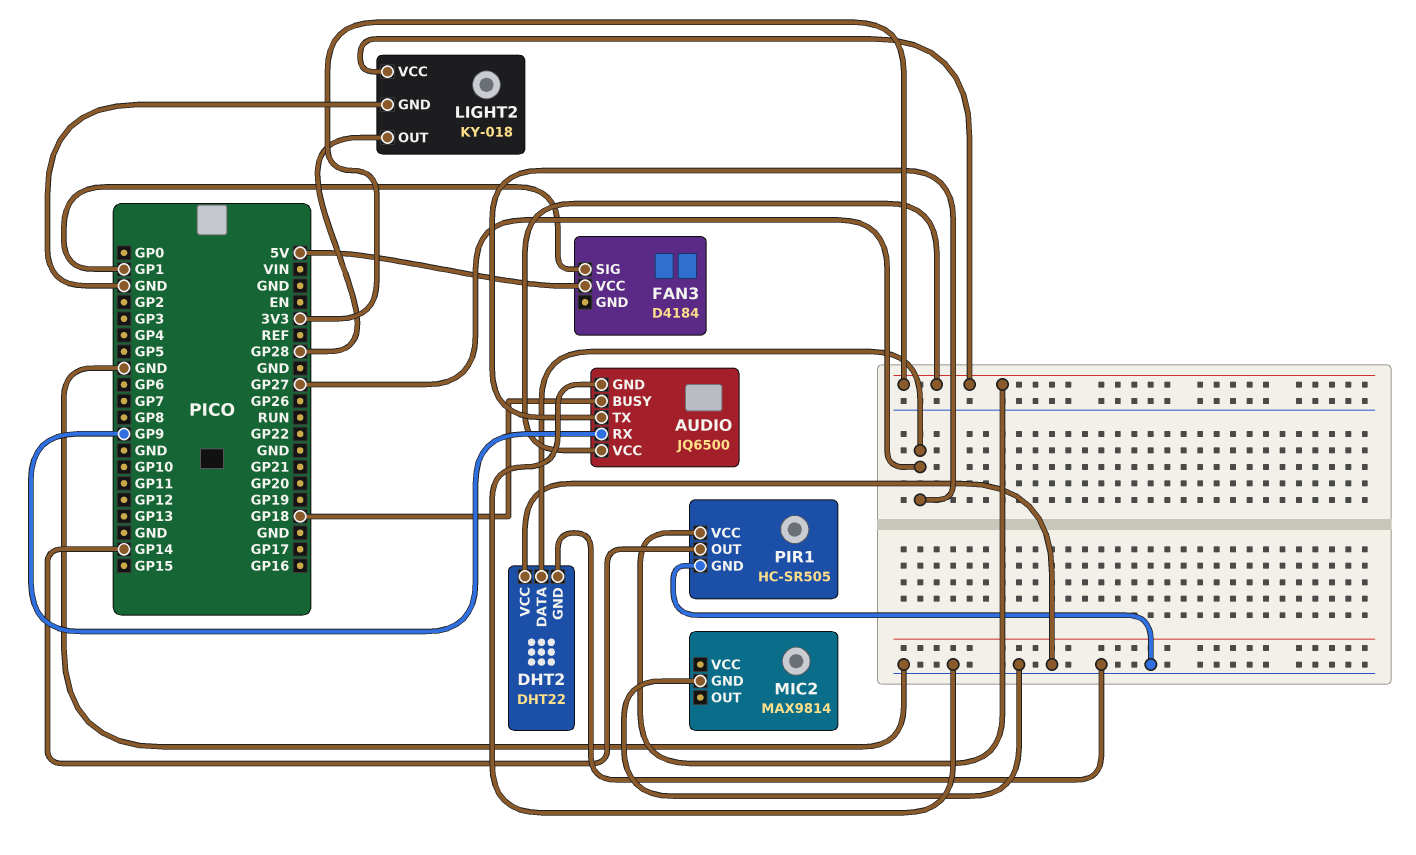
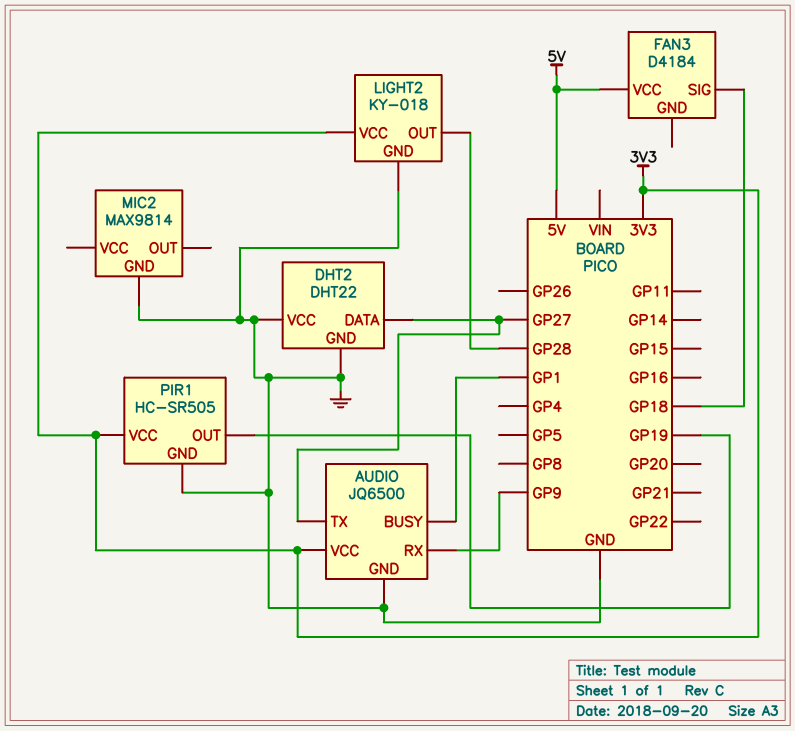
AUDIO pin BUSY: GP18 -> GP1
FAN3 pin SIG: GP1 -> GP18
PIR1 pin OUT: GP14 -> GP19

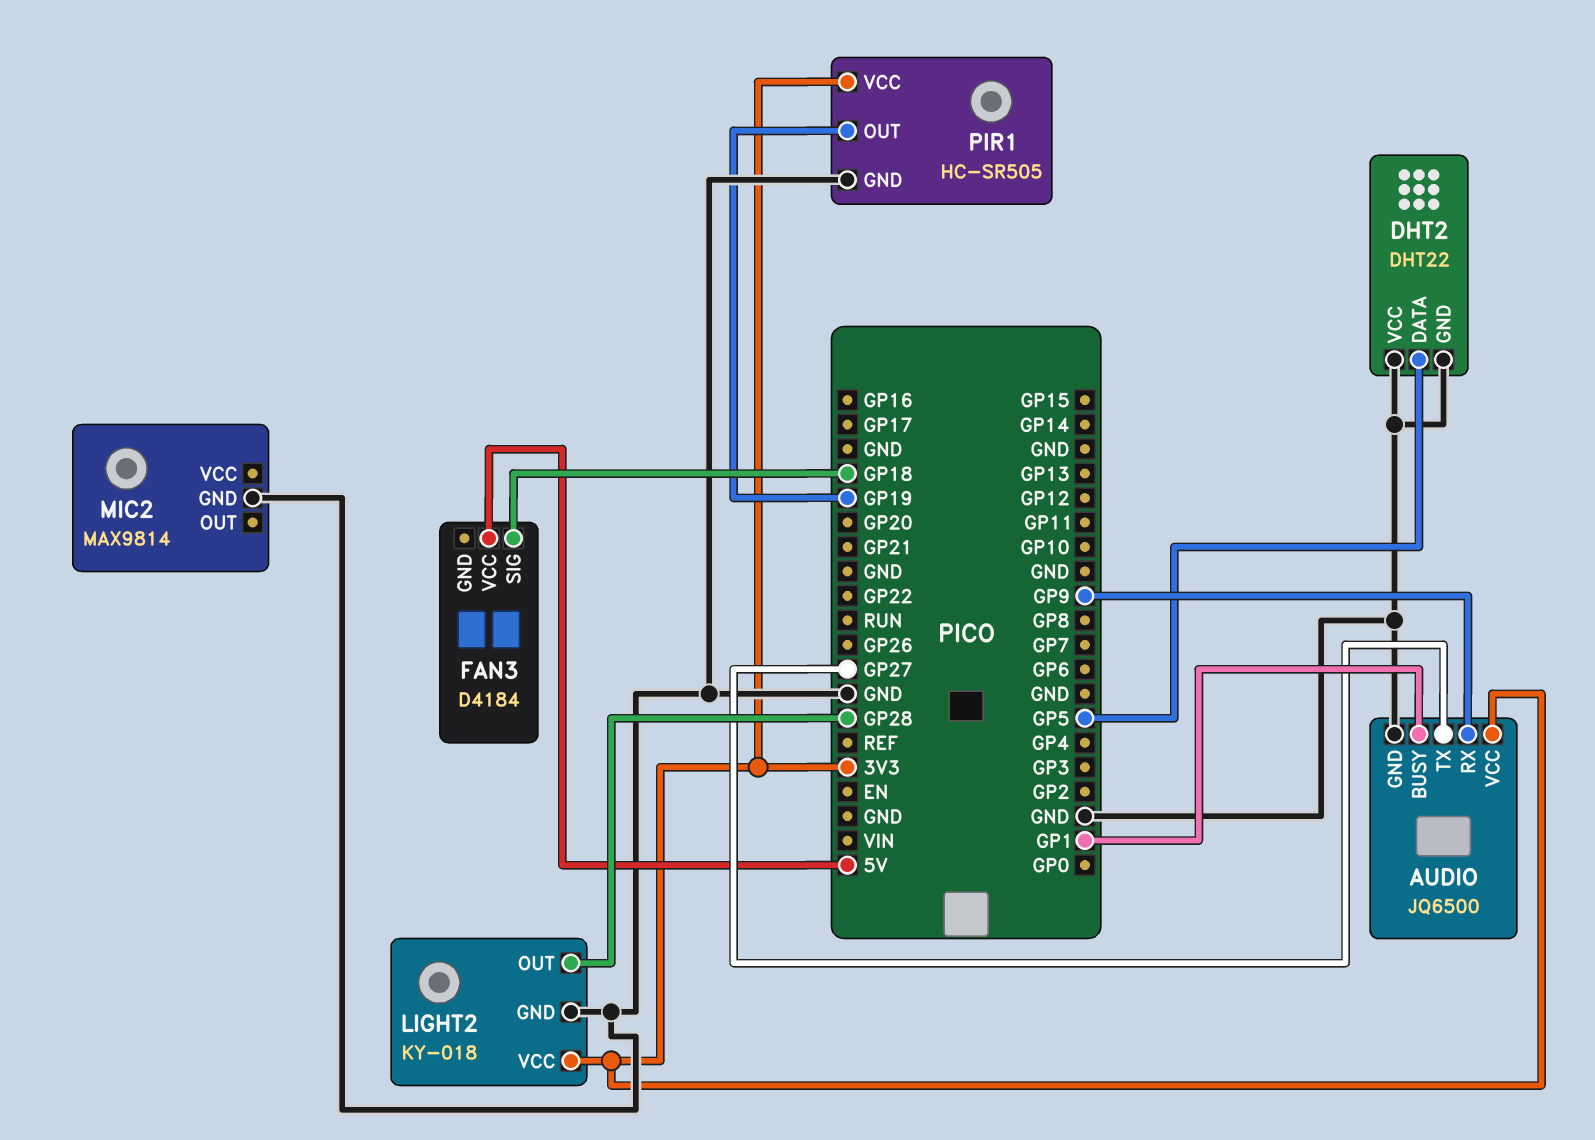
DHT2 pin DATA: GP27 -> GP5

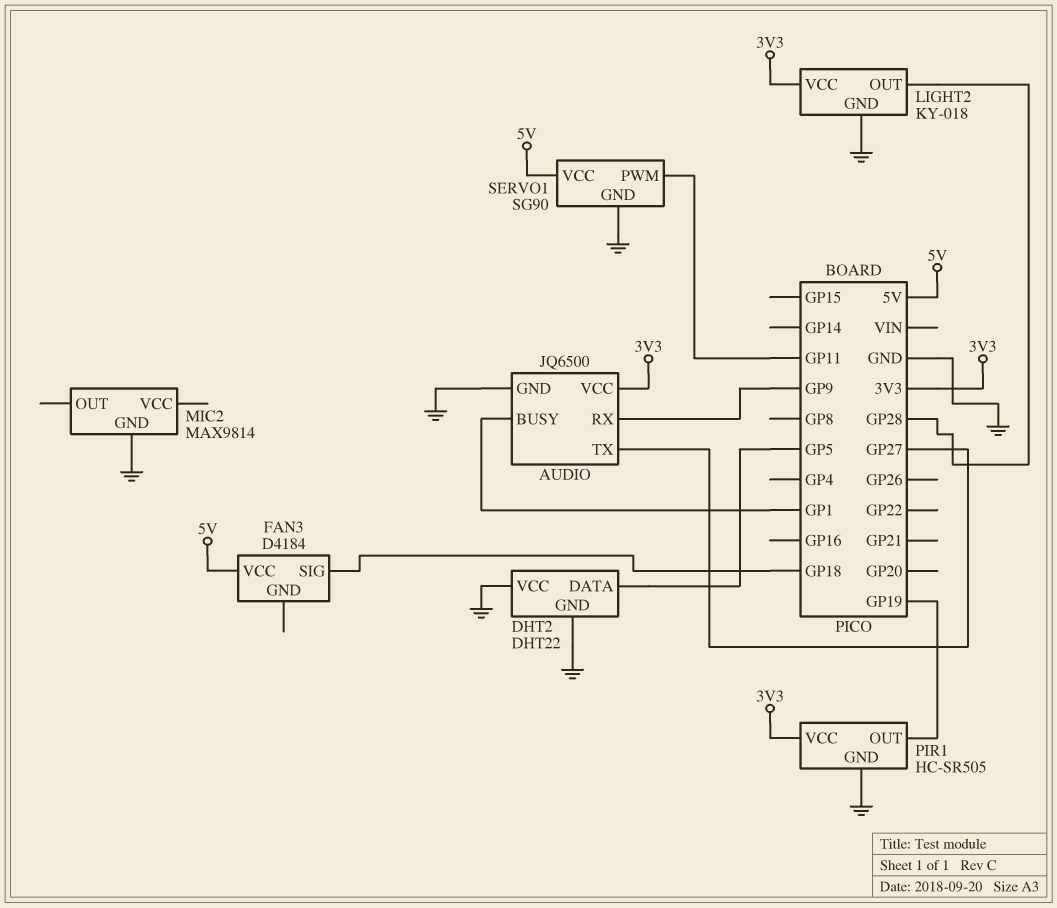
SERVO1: none -> SG90
SERVO1 pin GND: none -> GND
SERVO1 pin PWM: none -> GP11
SERVO1 pin VCC: none -> 5V

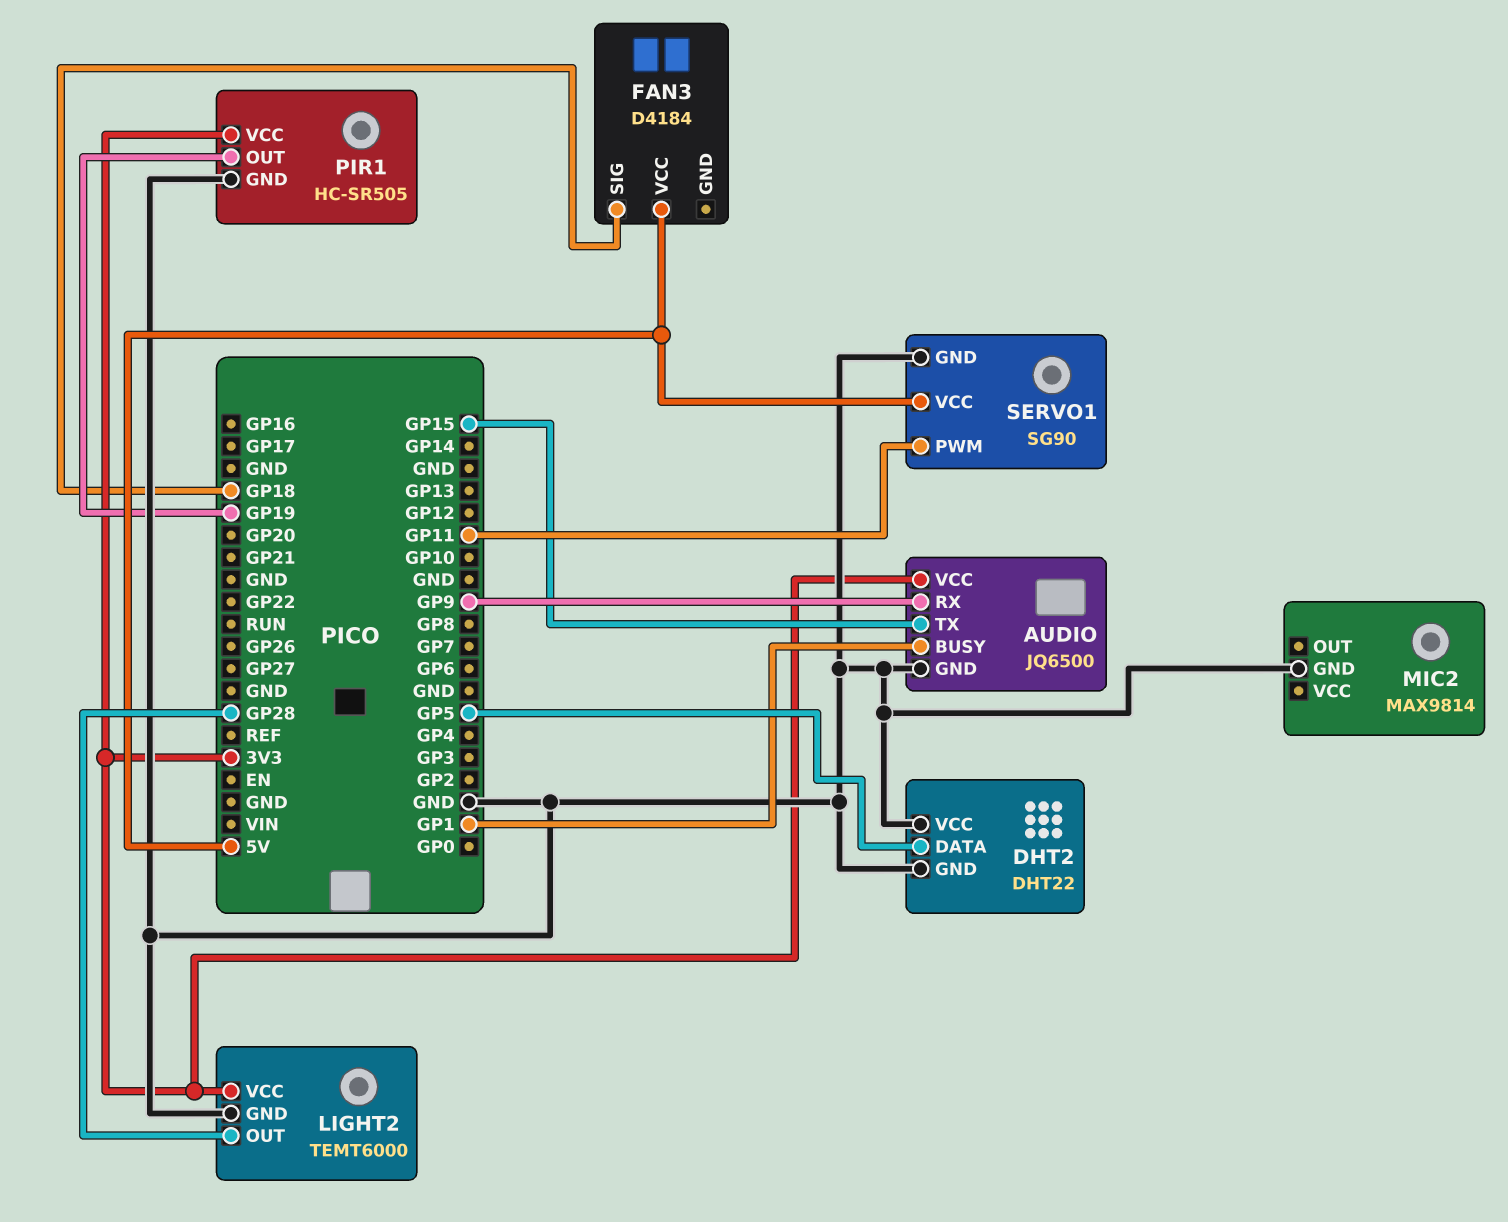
AUDIO pin TX: GP27 -> GP15
LIGHT2: KY-018 -> TEMT6000

